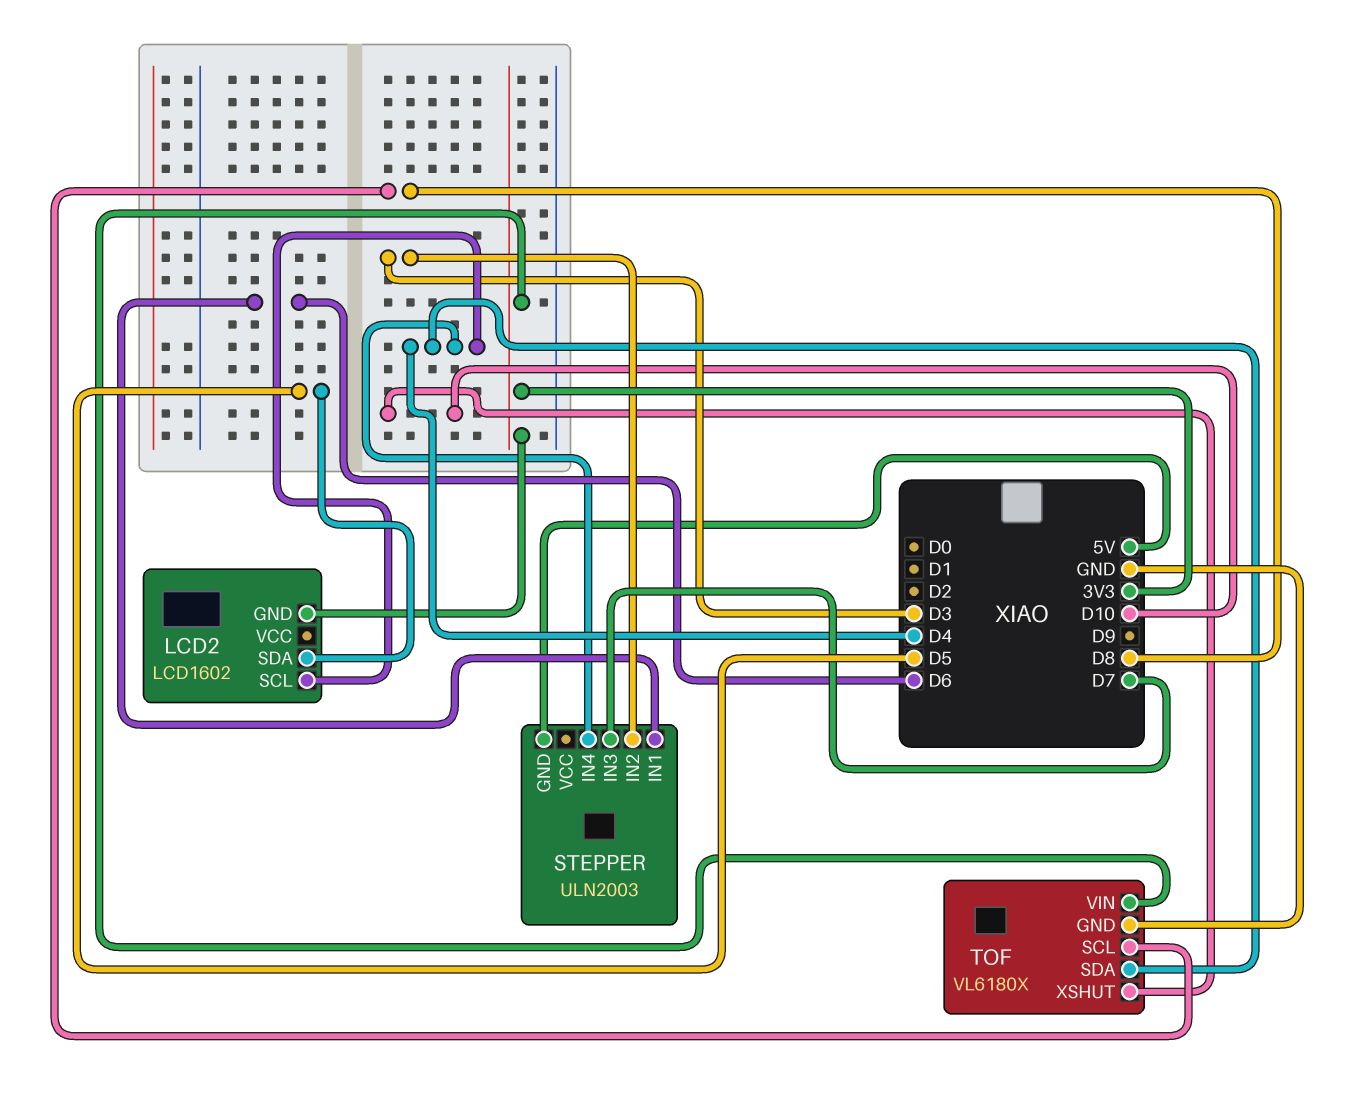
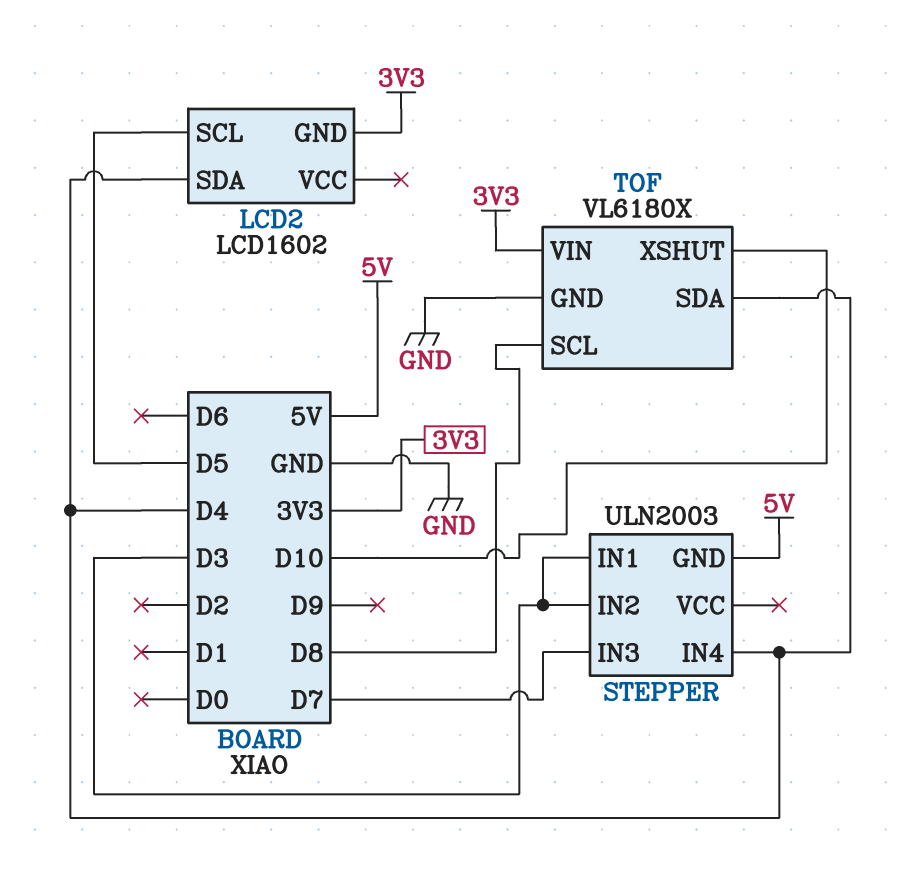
LCD2 pin SCL: D4 -> D5
LCD2 pin SDA: D5 -> D4
STEPPER pin IN1: D6 -> D3

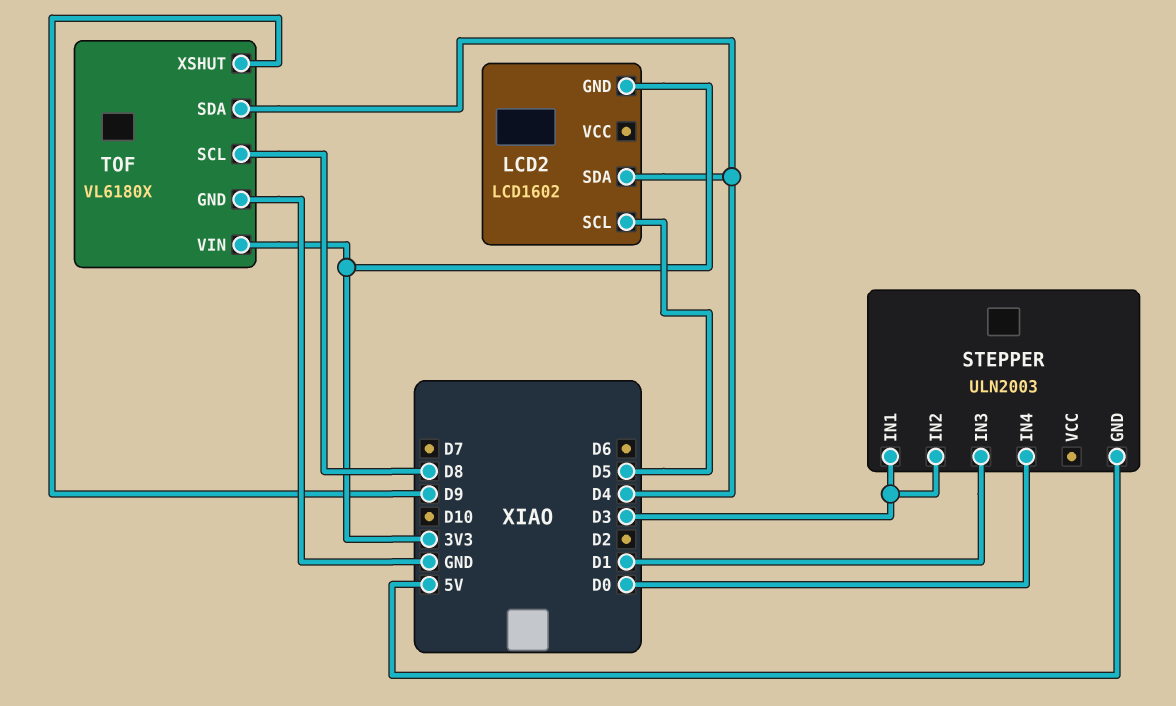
STEPPER pin IN3: D7 -> D1
STEPPER pin IN4: D4 -> D0
TOF pin XSHUT: D10 -> D9

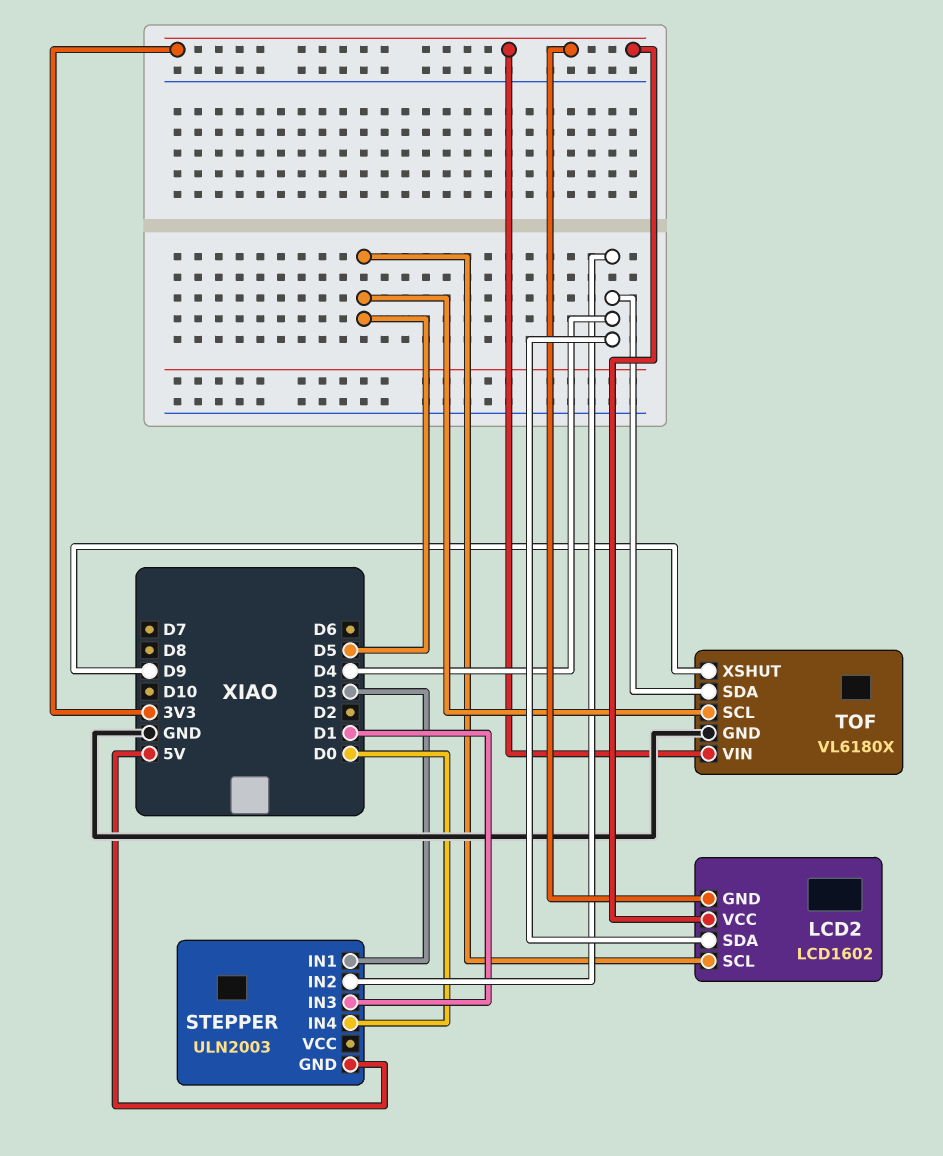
LCD2 pin VCC: none -> 3V3
STEPPER pin IN2: D3 -> D4
TOF pin SCL: D8 -> D5

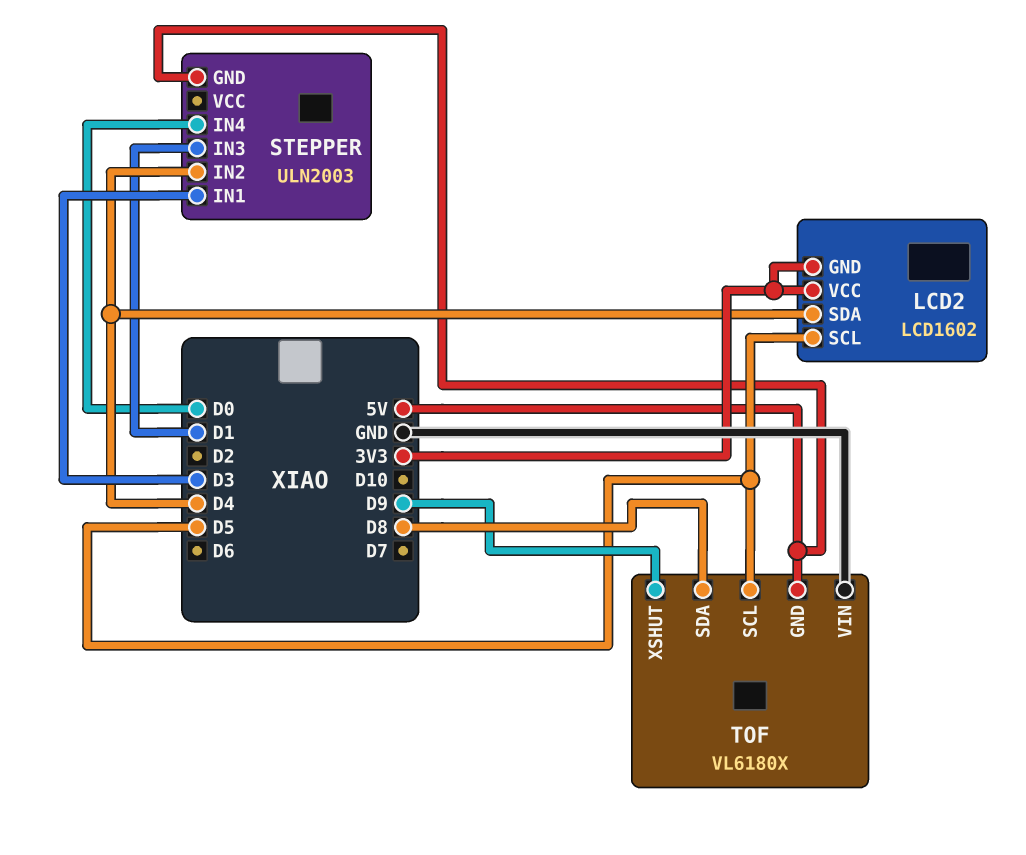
TOF pin GND: GND -> 5V
TOF pin SDA: D4 -> D8
TOF pin VIN: 3V3 -> GND

